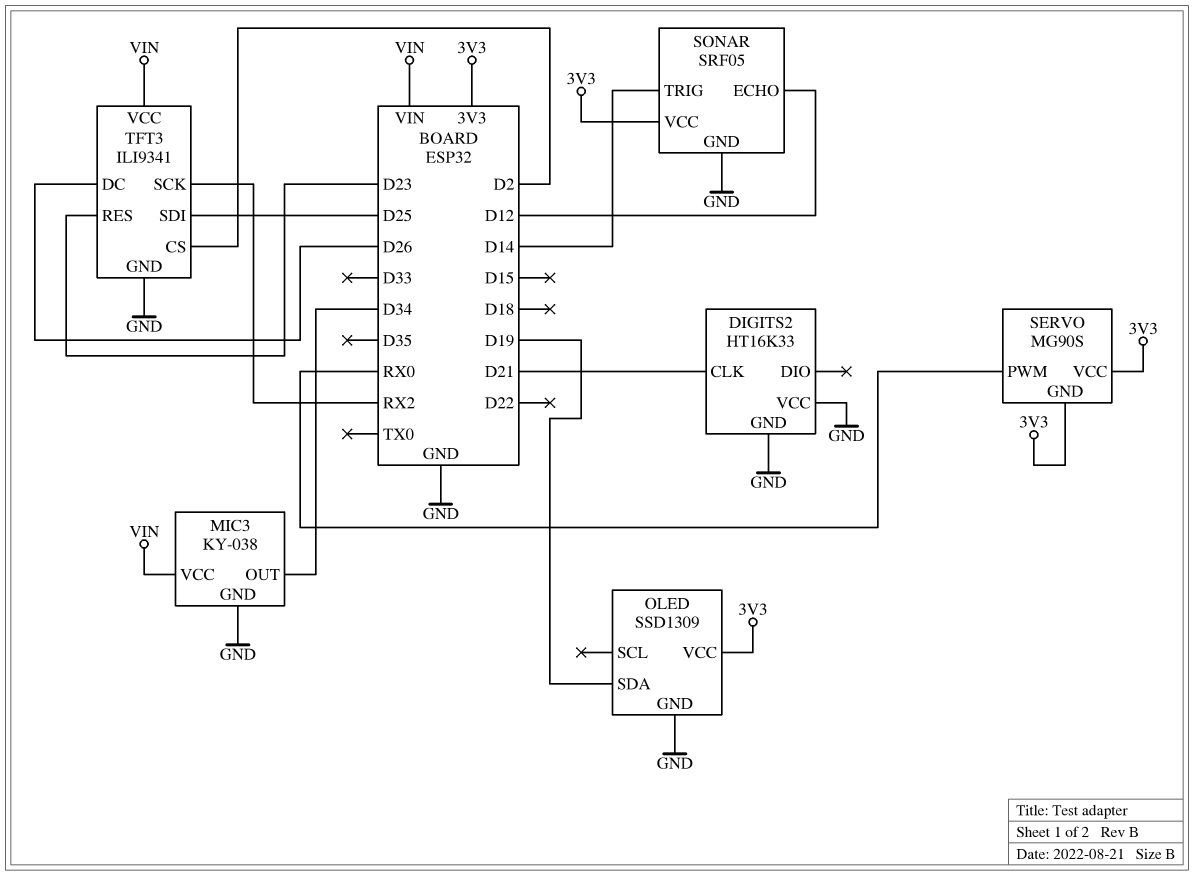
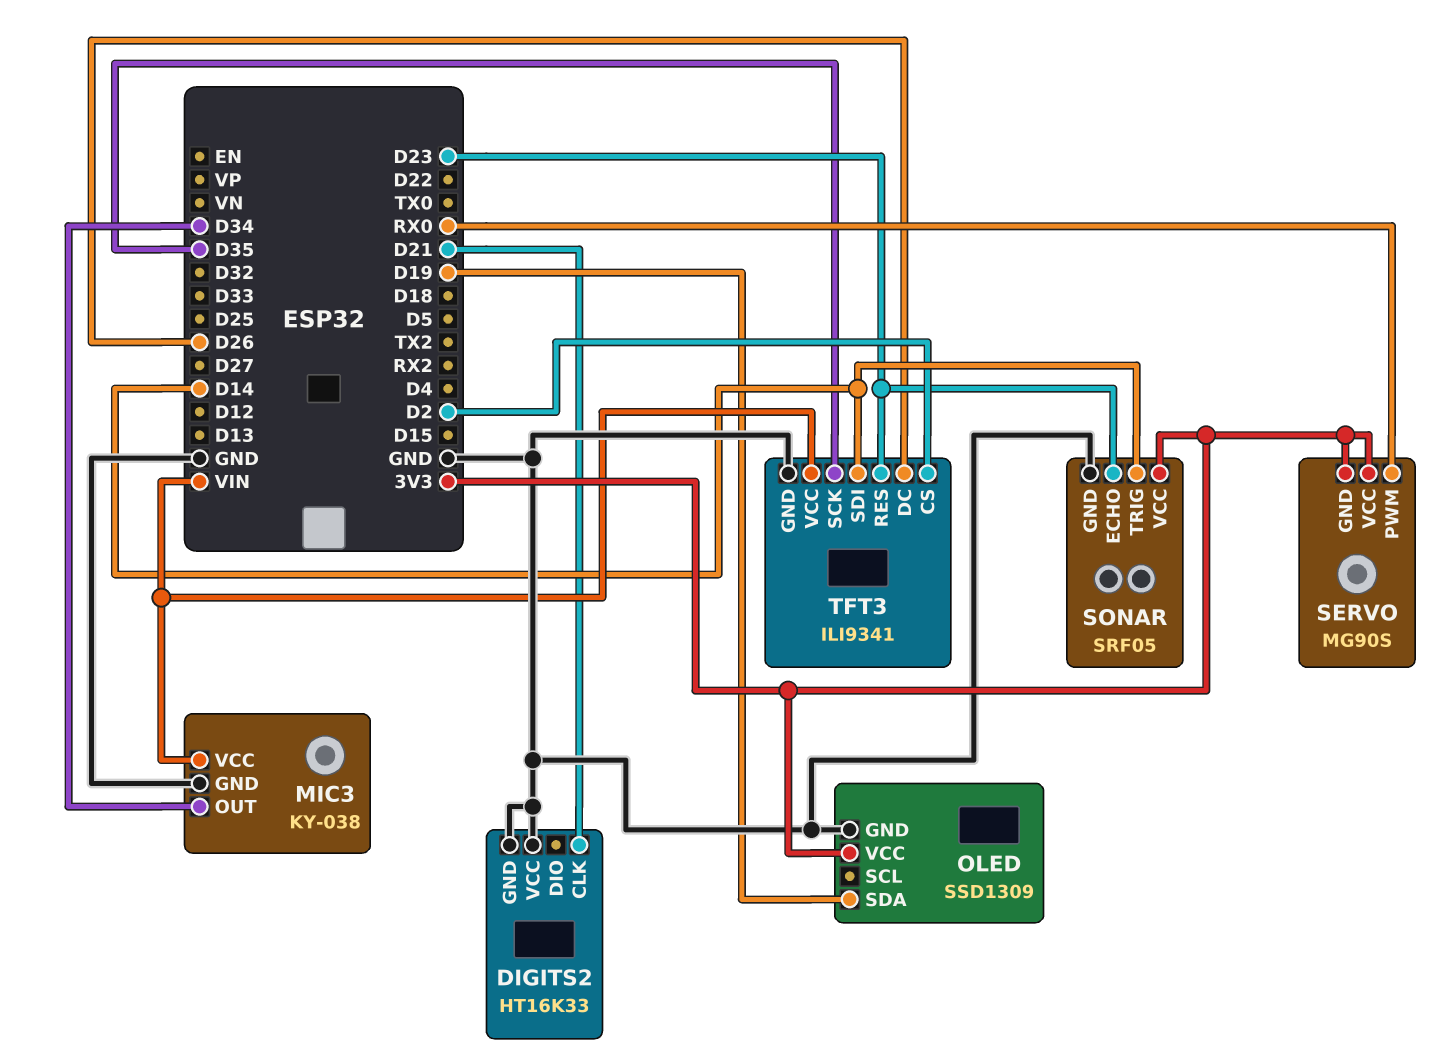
SONAR pin ECHO: D12 -> D23
TFT3 pin SCK: RX2 -> D35
TFT3 pin SDI: D25 -> D14

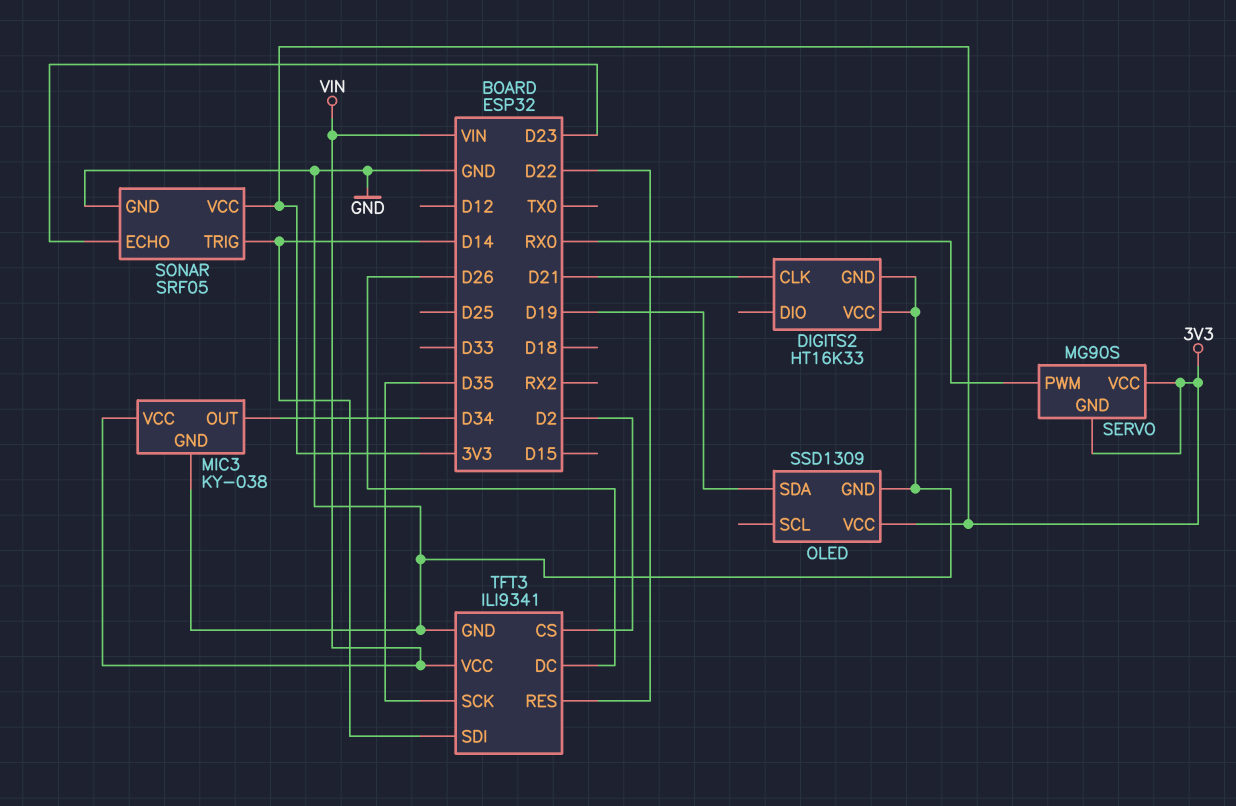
TFT3 pin RES: D23 -> D22

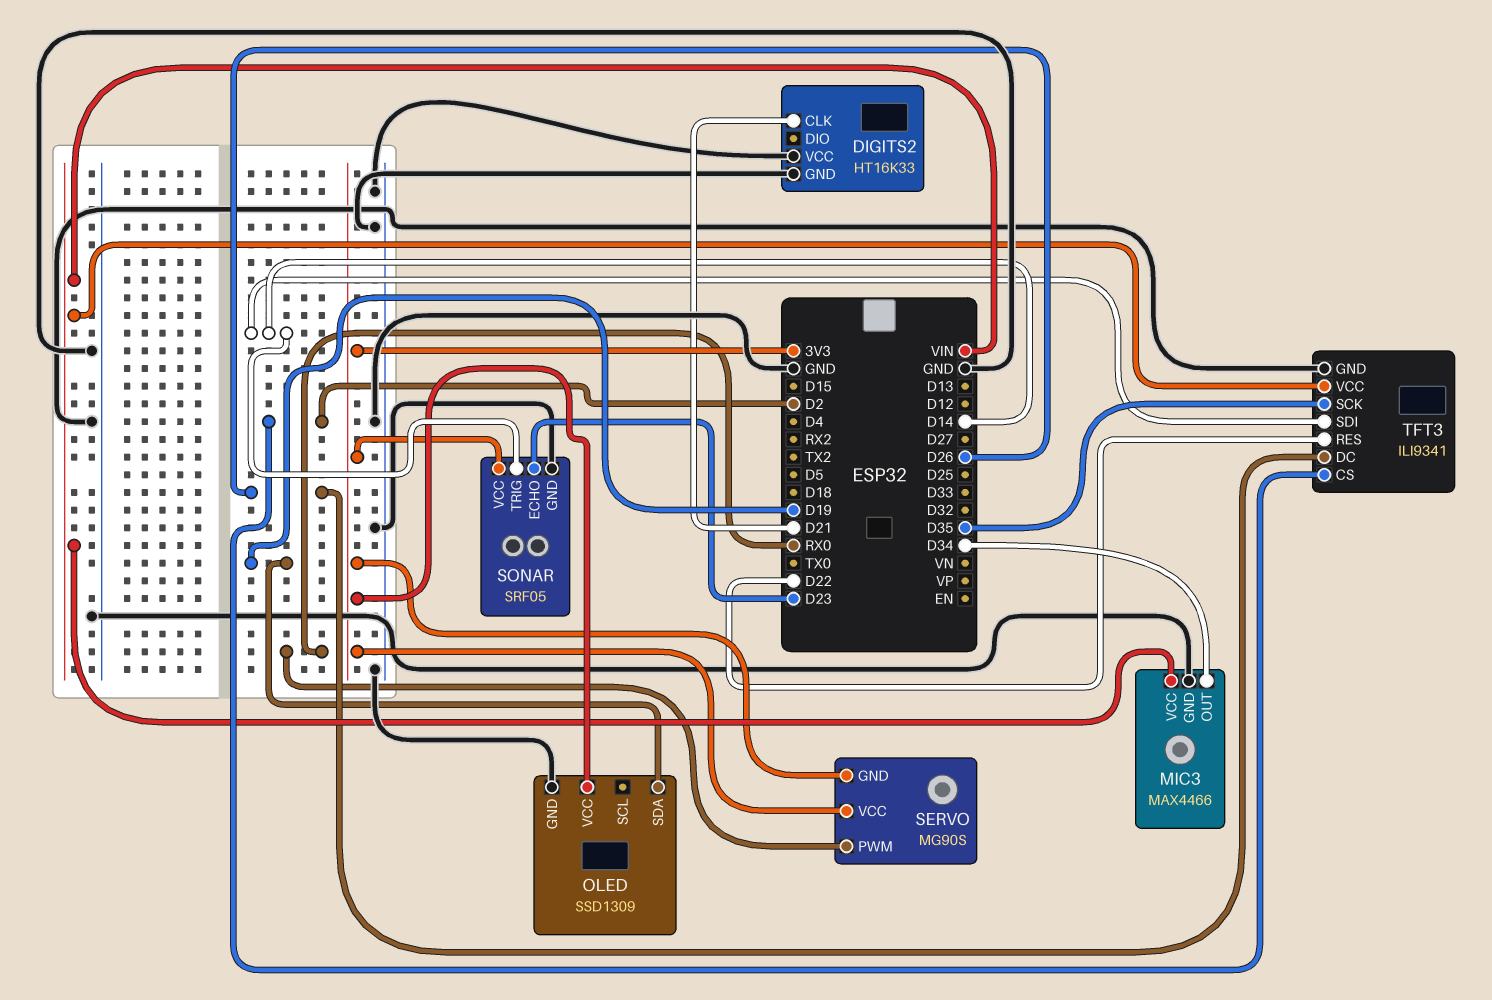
MIC3: KY-038 -> MAX4466

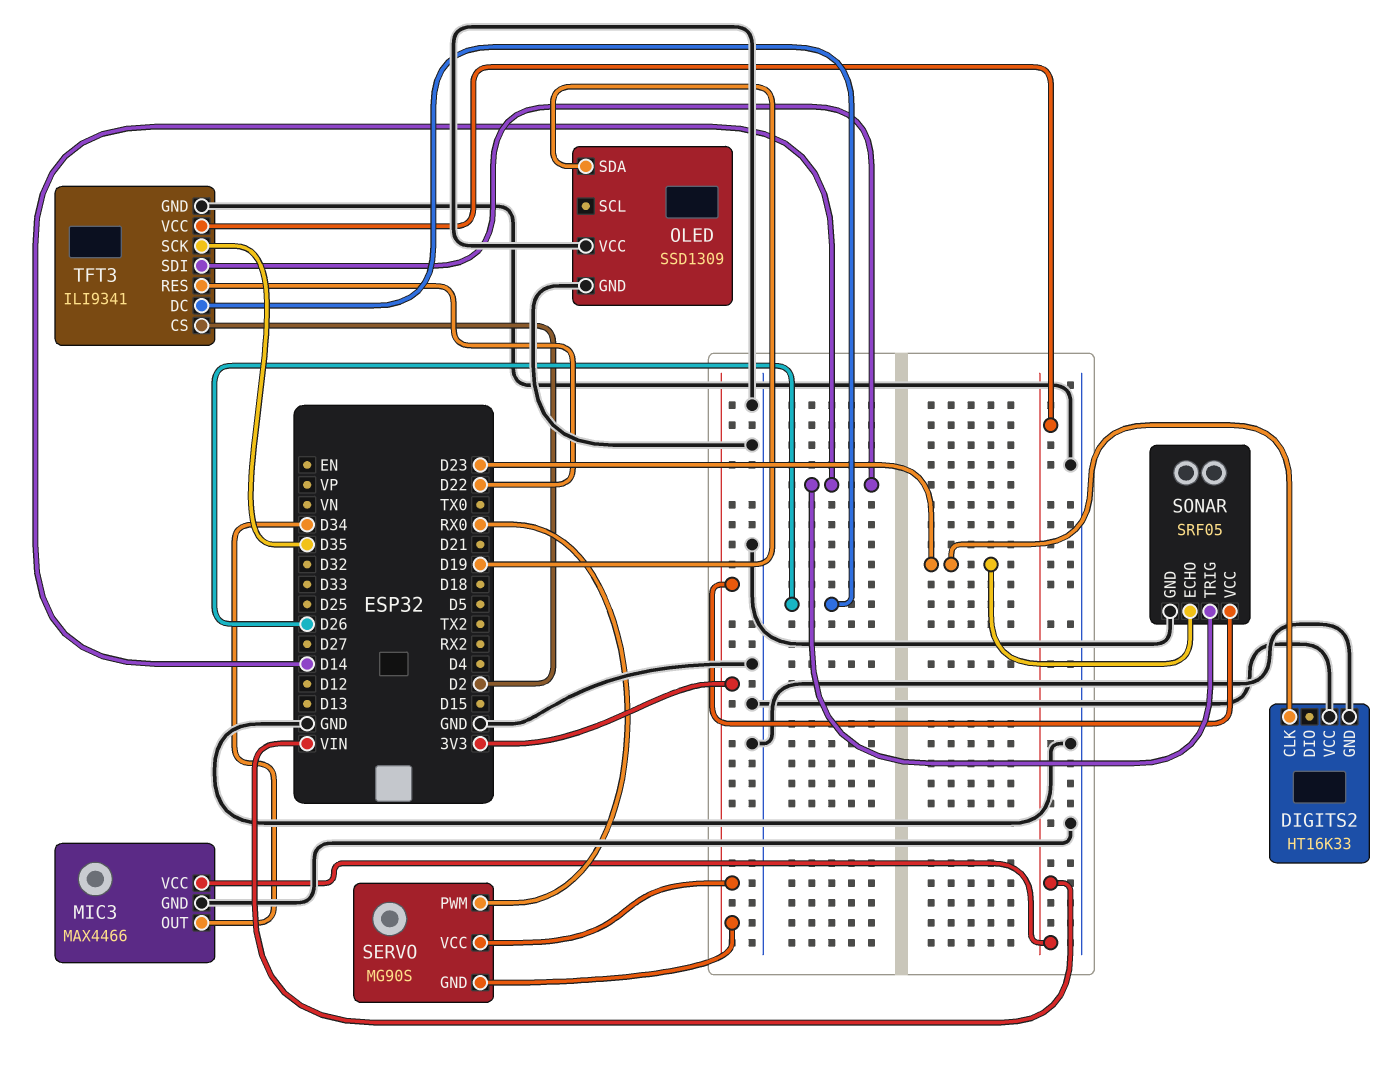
DIGITS2 pin CLK: D21 -> D23
OLED pin VCC: 3V3 -> GND

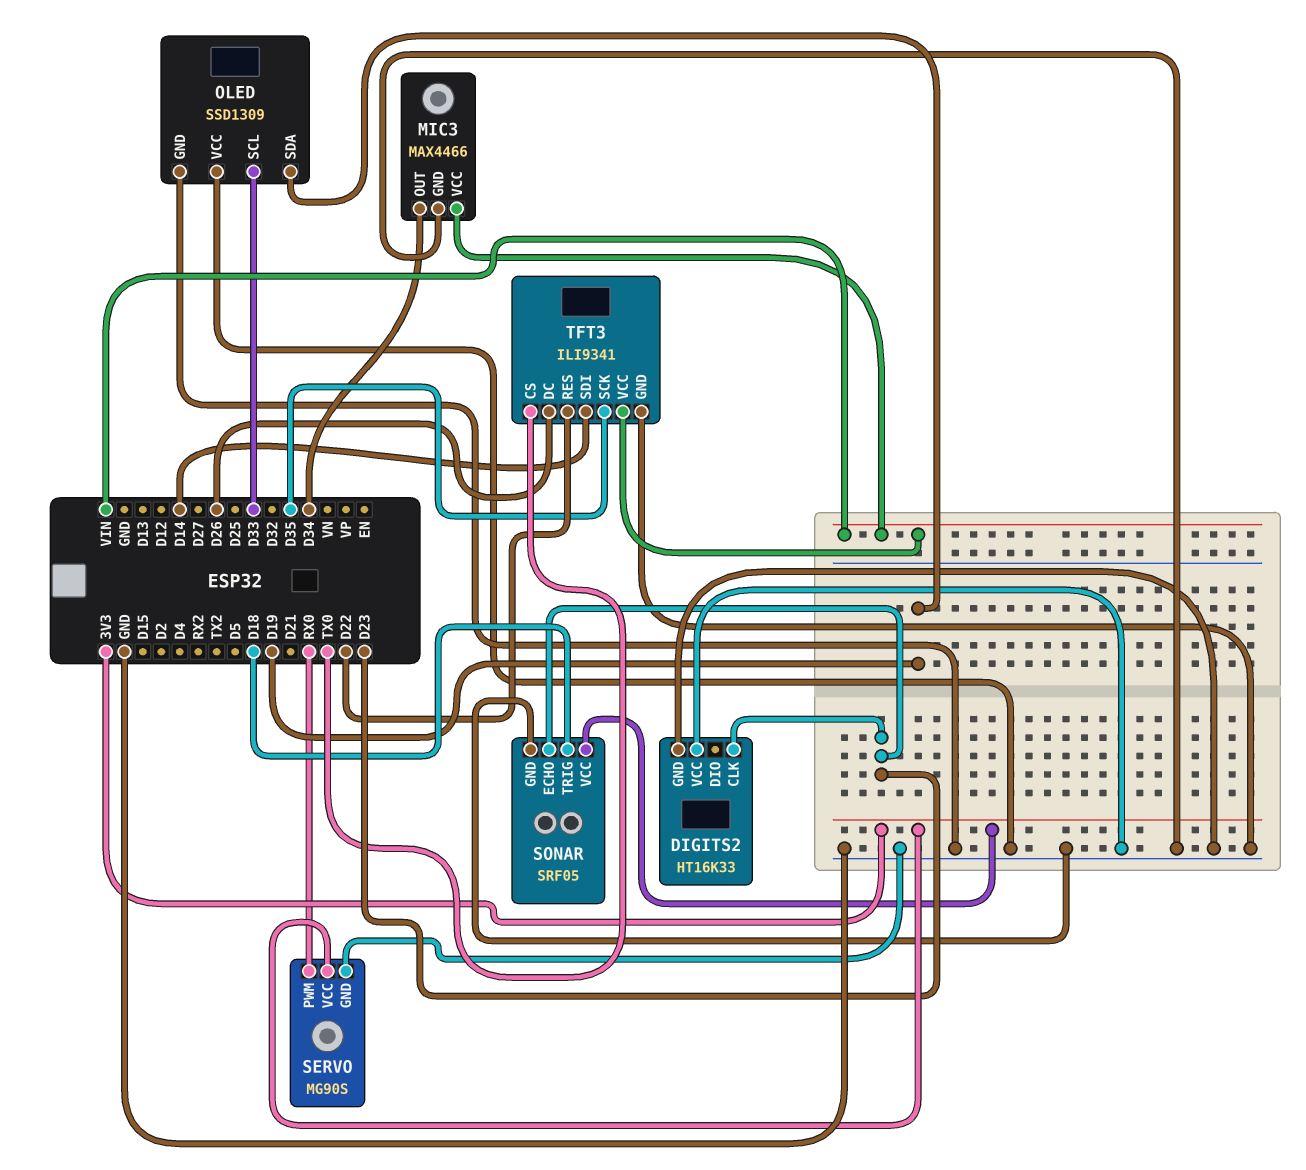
OLED pin SCL: none -> D33
SERVO pin GND: 3V3 -> GND
SONAR pin TRIG: D14 -> D18
TFT3 pin CS: D2 -> TX0

